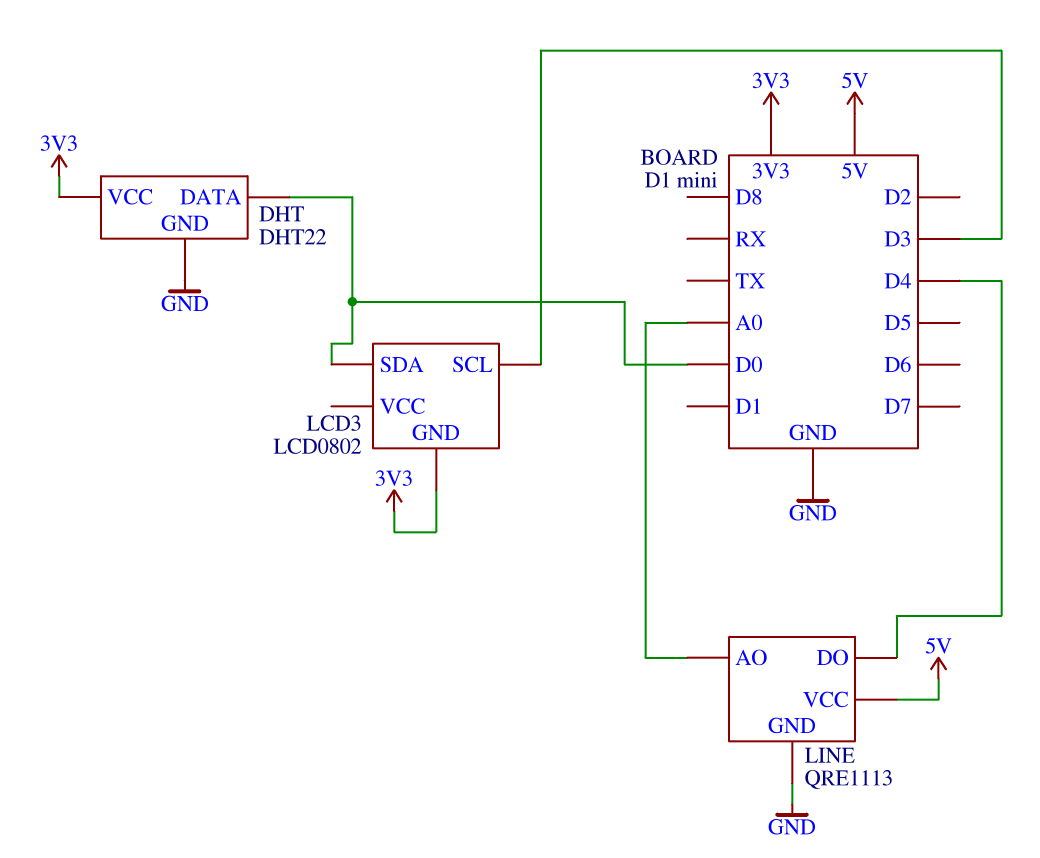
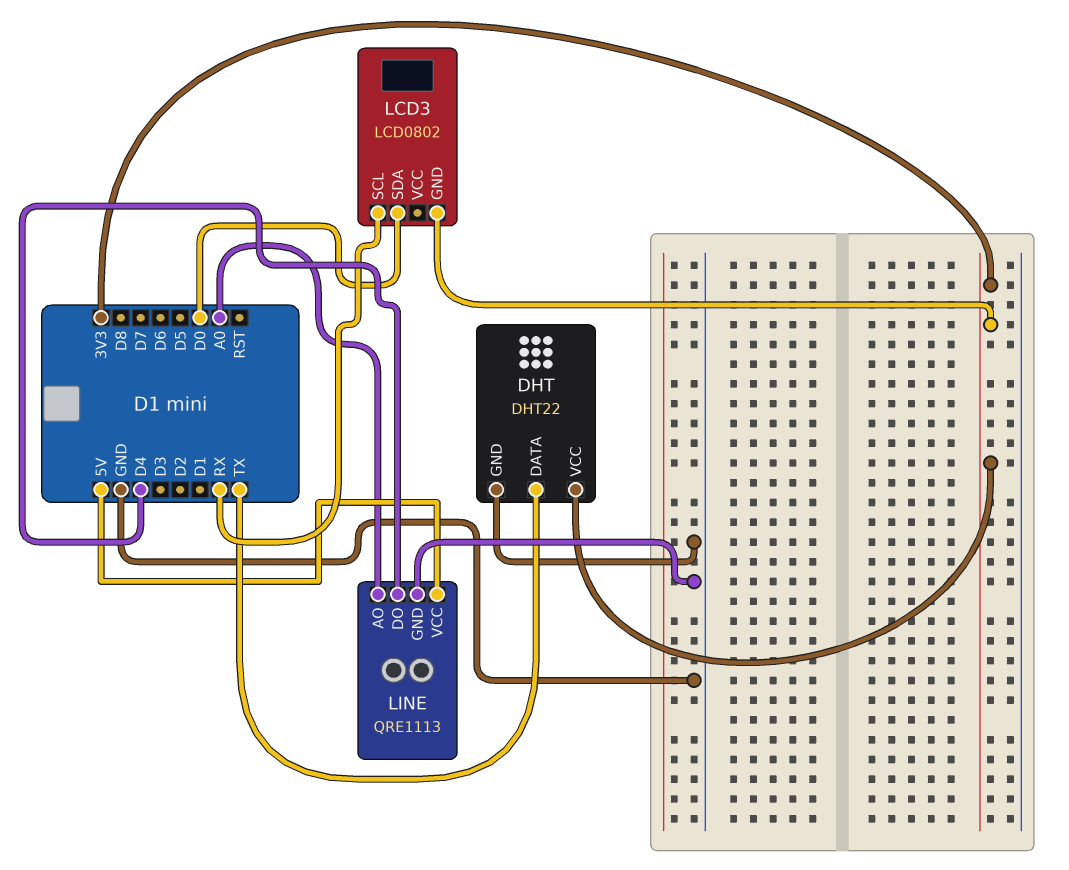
DHT pin DATA: D0 -> TX
LCD3 pin SCL: D3 -> RX

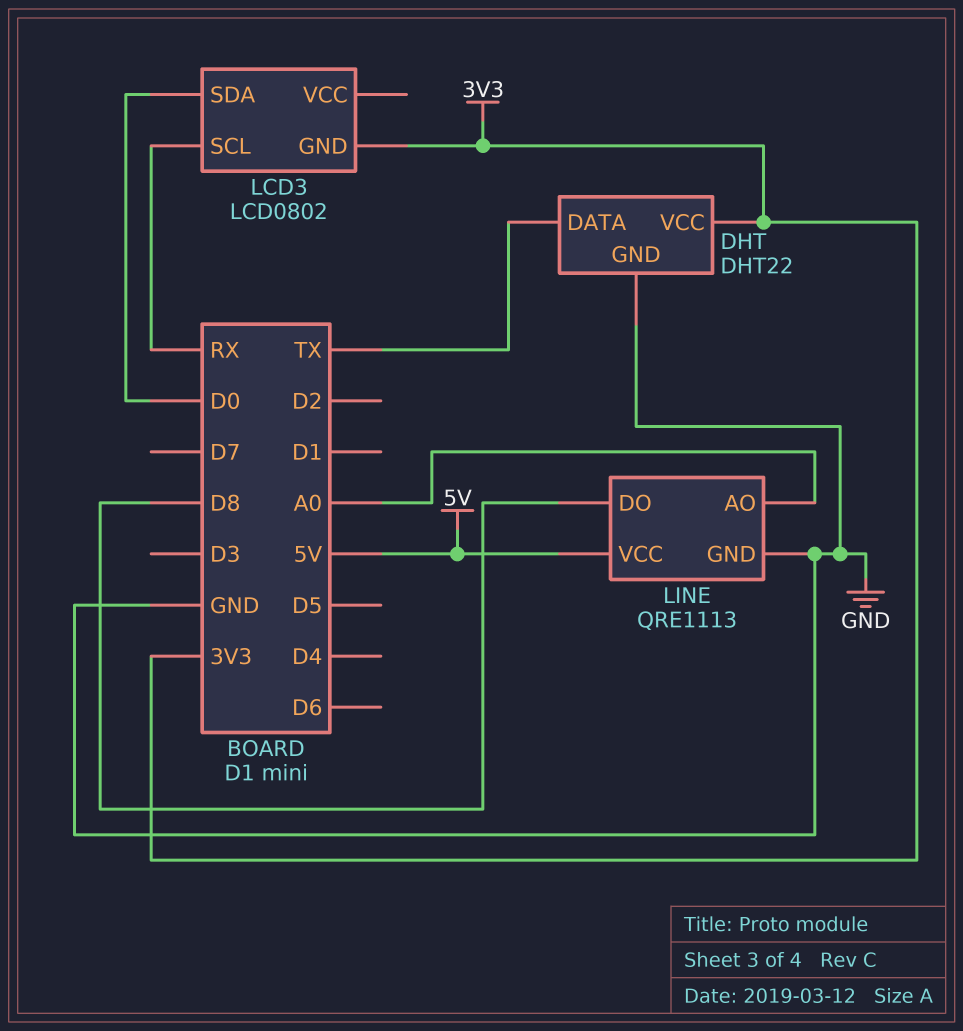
LINE pin DO: D4 -> D8

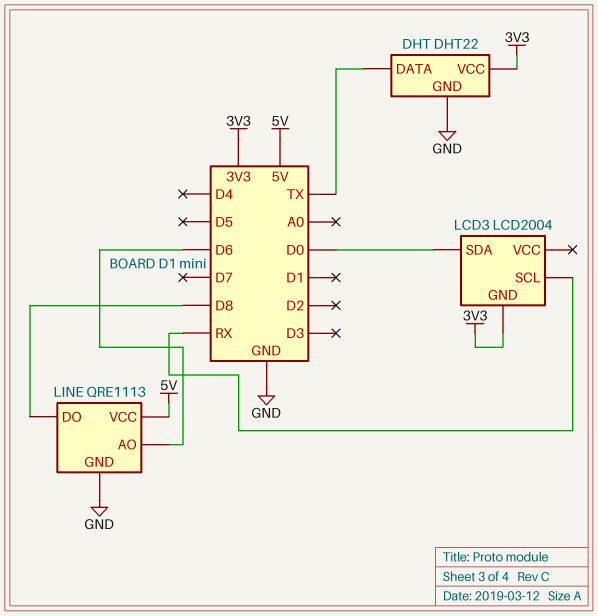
LCD3: LCD0802 -> LCD2004
LINE pin AO: A0 -> D6

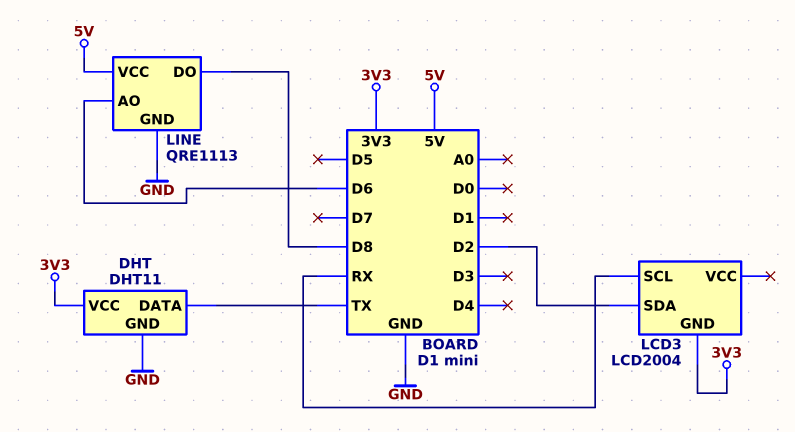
DHT: DHT22 -> DHT11
LCD3 pin SDA: D0 -> D2

